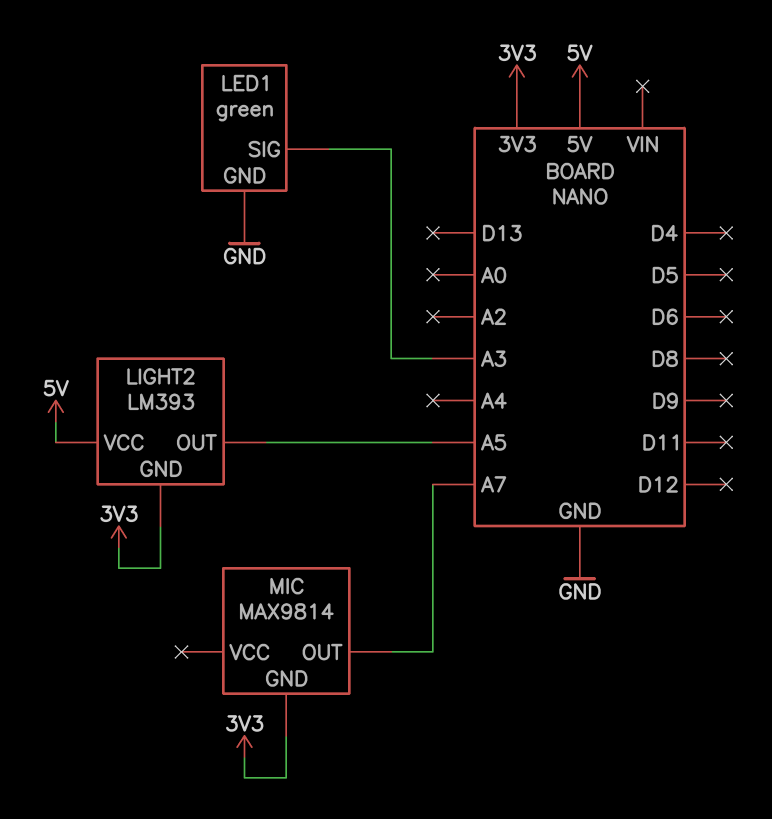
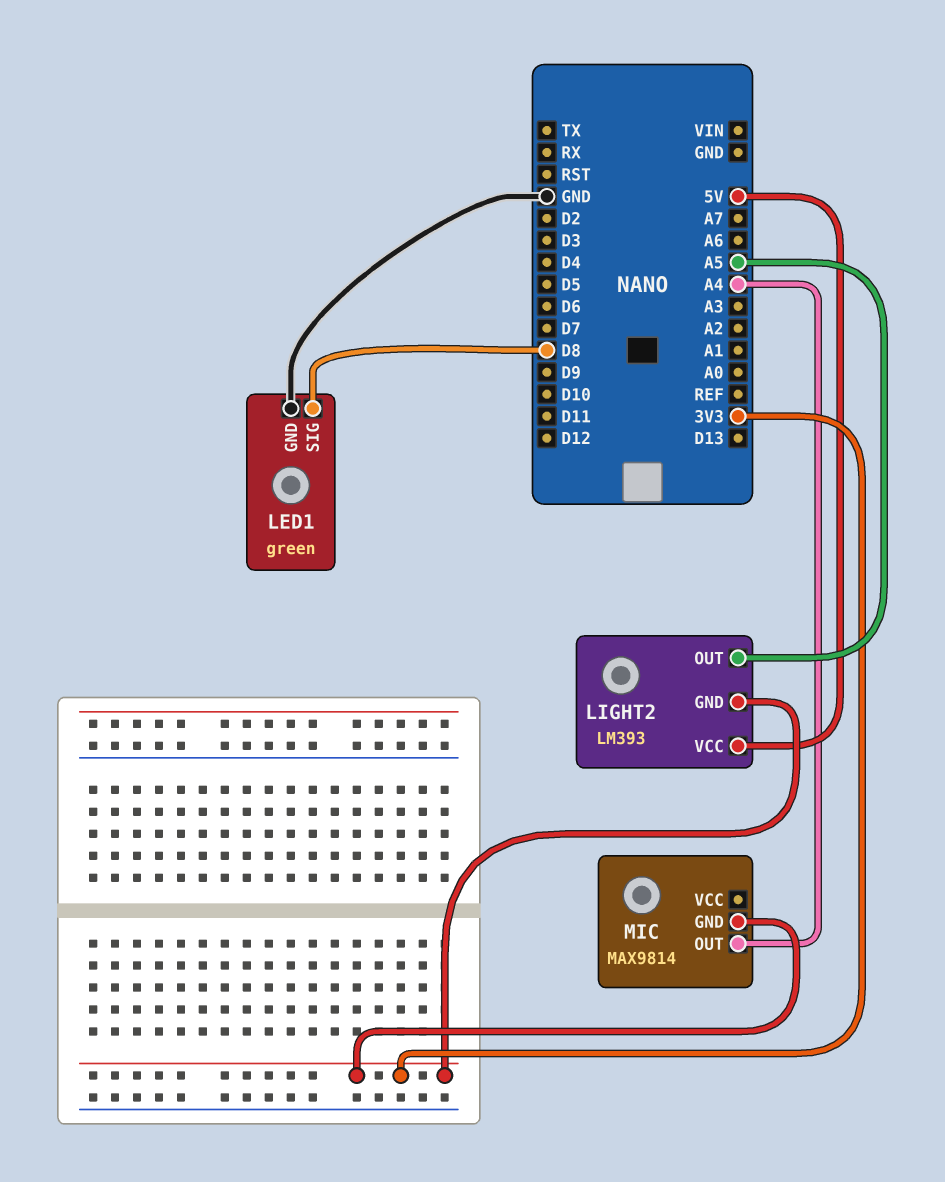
LED1 pin SIG: A3 -> D8
MIC pin OUT: A7 -> A4

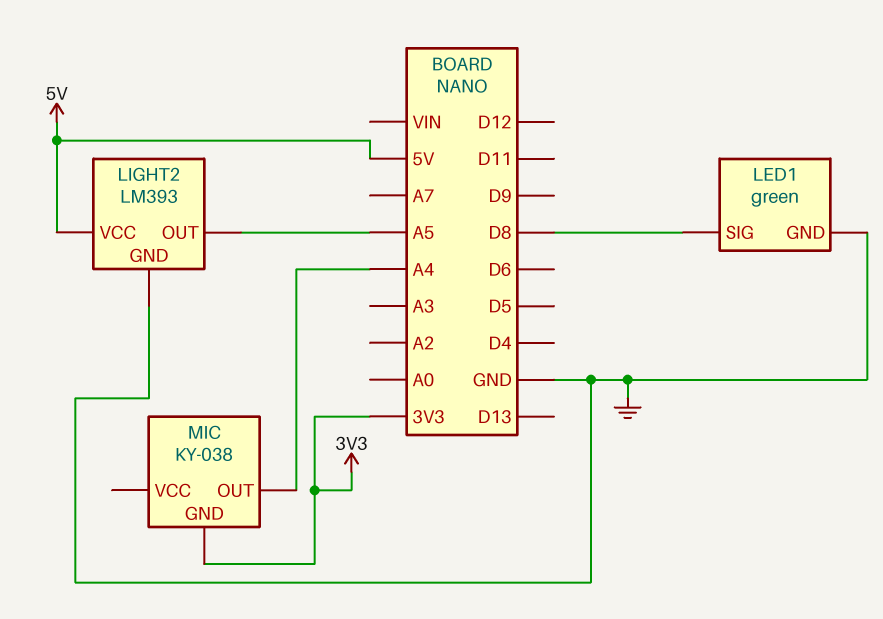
LIGHT2 pin GND: 3V3 -> GND
MIC: MAX9814 -> KY-038

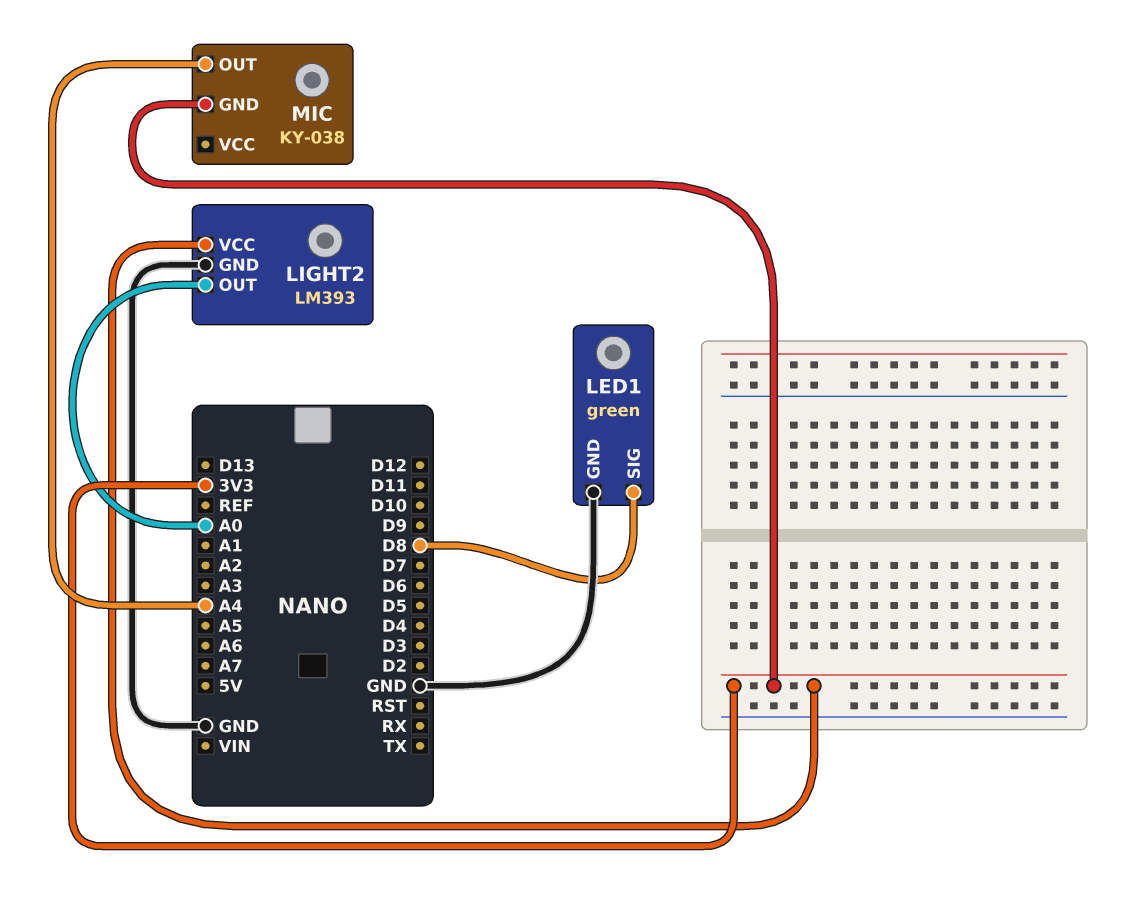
LIGHT2 pin OUT: A5 -> A0
LIGHT2 pin VCC: 5V -> 3V3

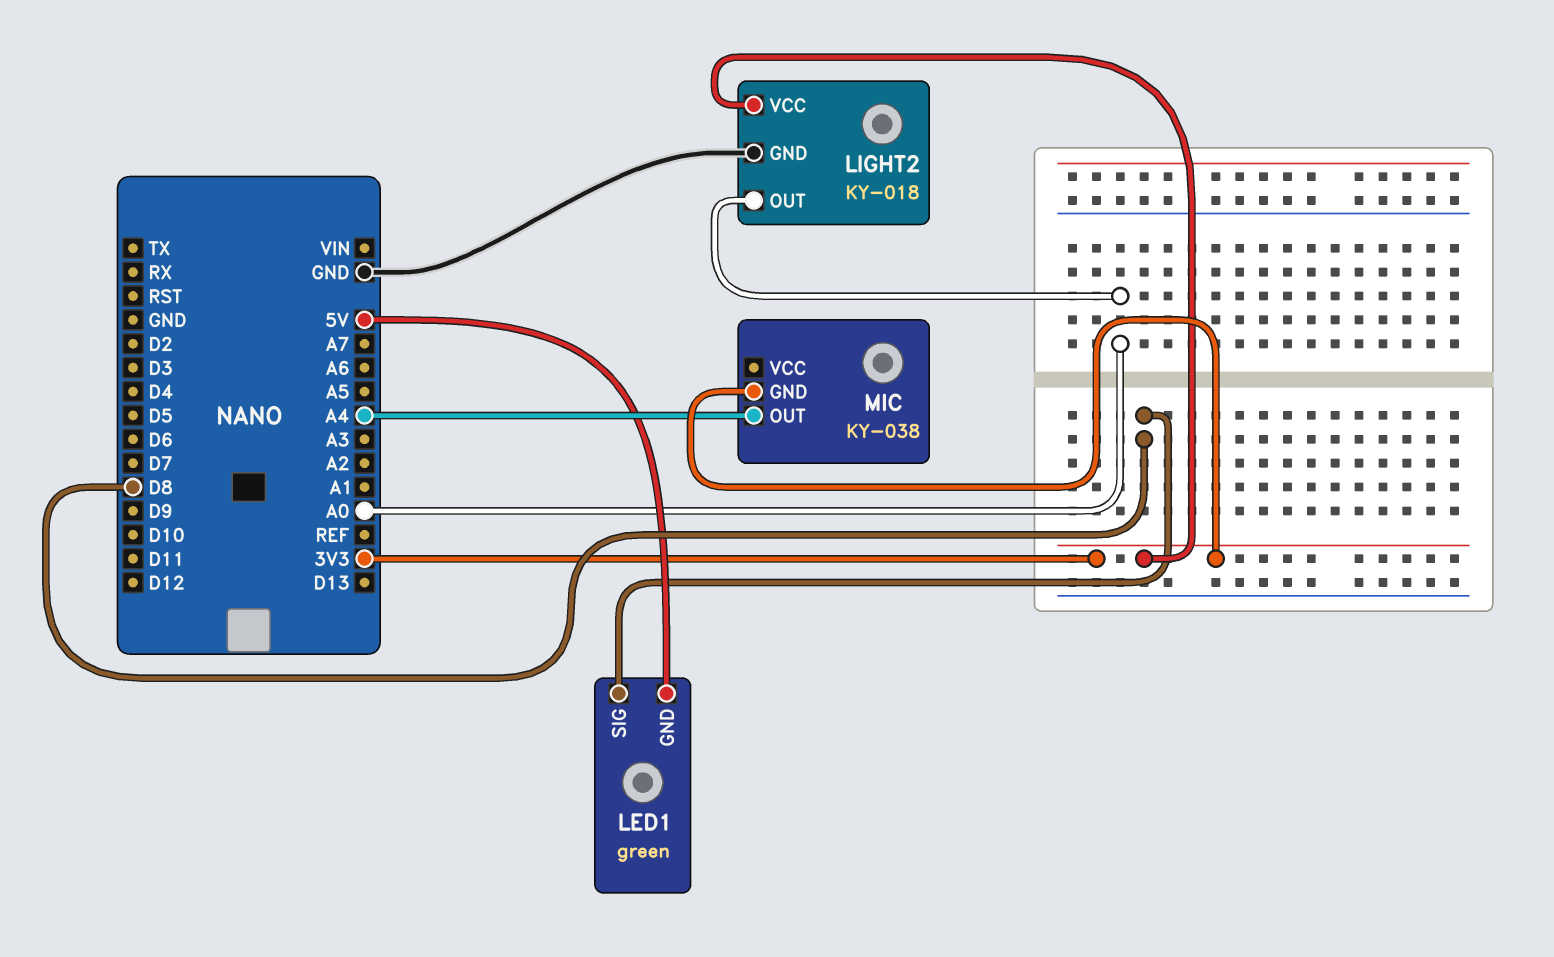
LED1 pin GND: GND -> 5V
LIGHT2: LM393 -> KY-018

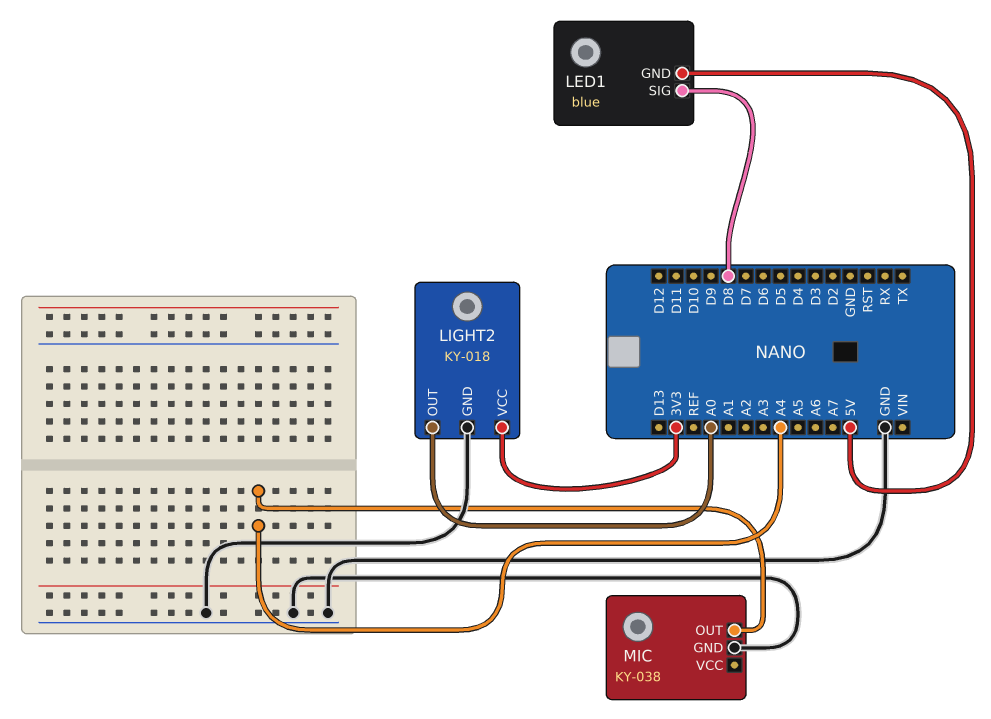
LED1: green -> blue
MIC pin GND: 3V3 -> GND

